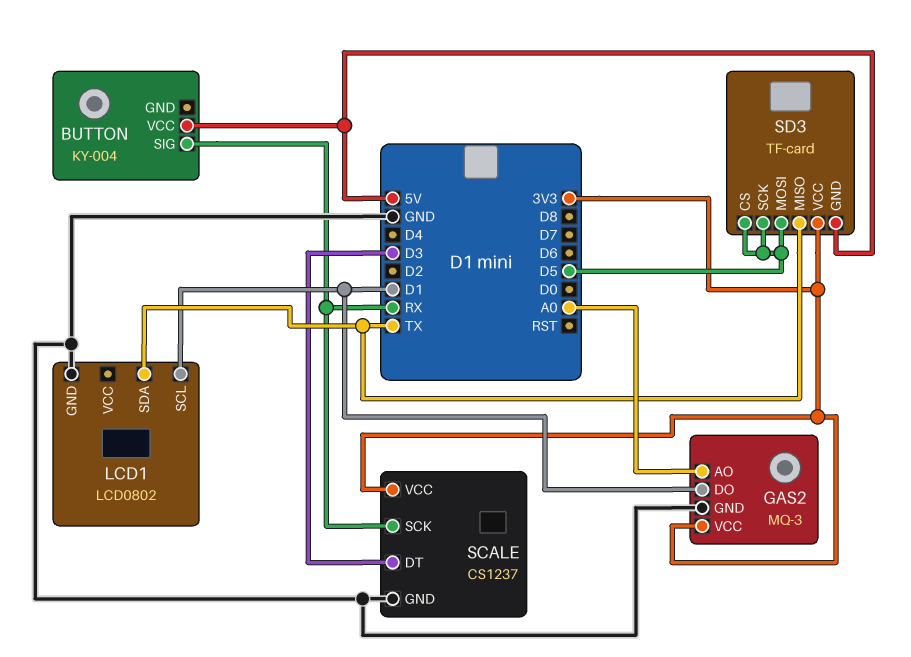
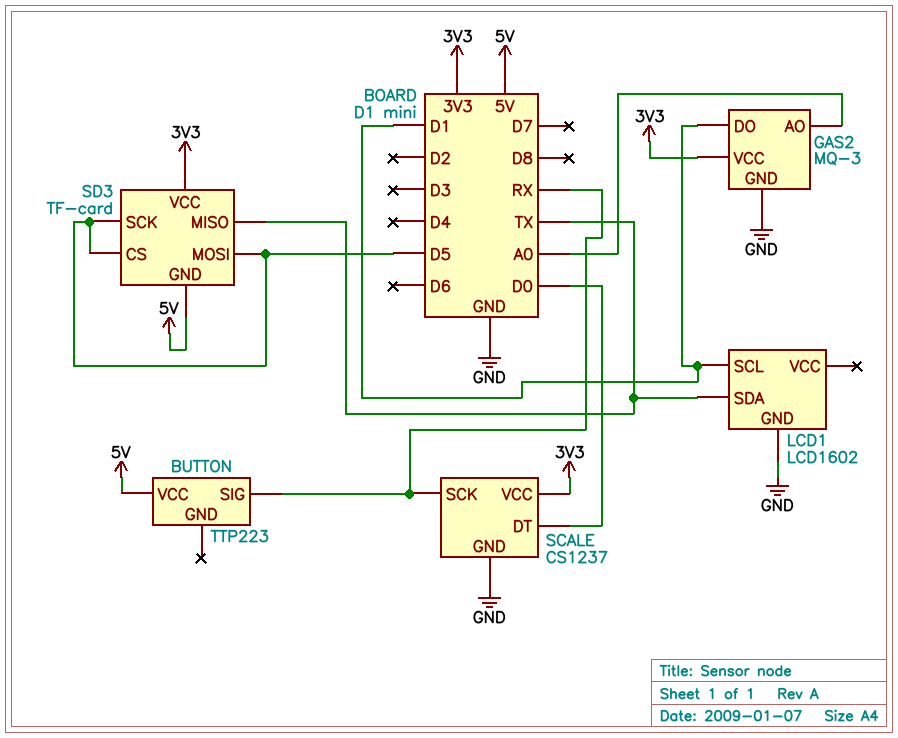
BUTTON: KY-004 -> TTP223
LCD1: LCD0802 -> LCD1602
SCALE pin DT: D3 -> D0

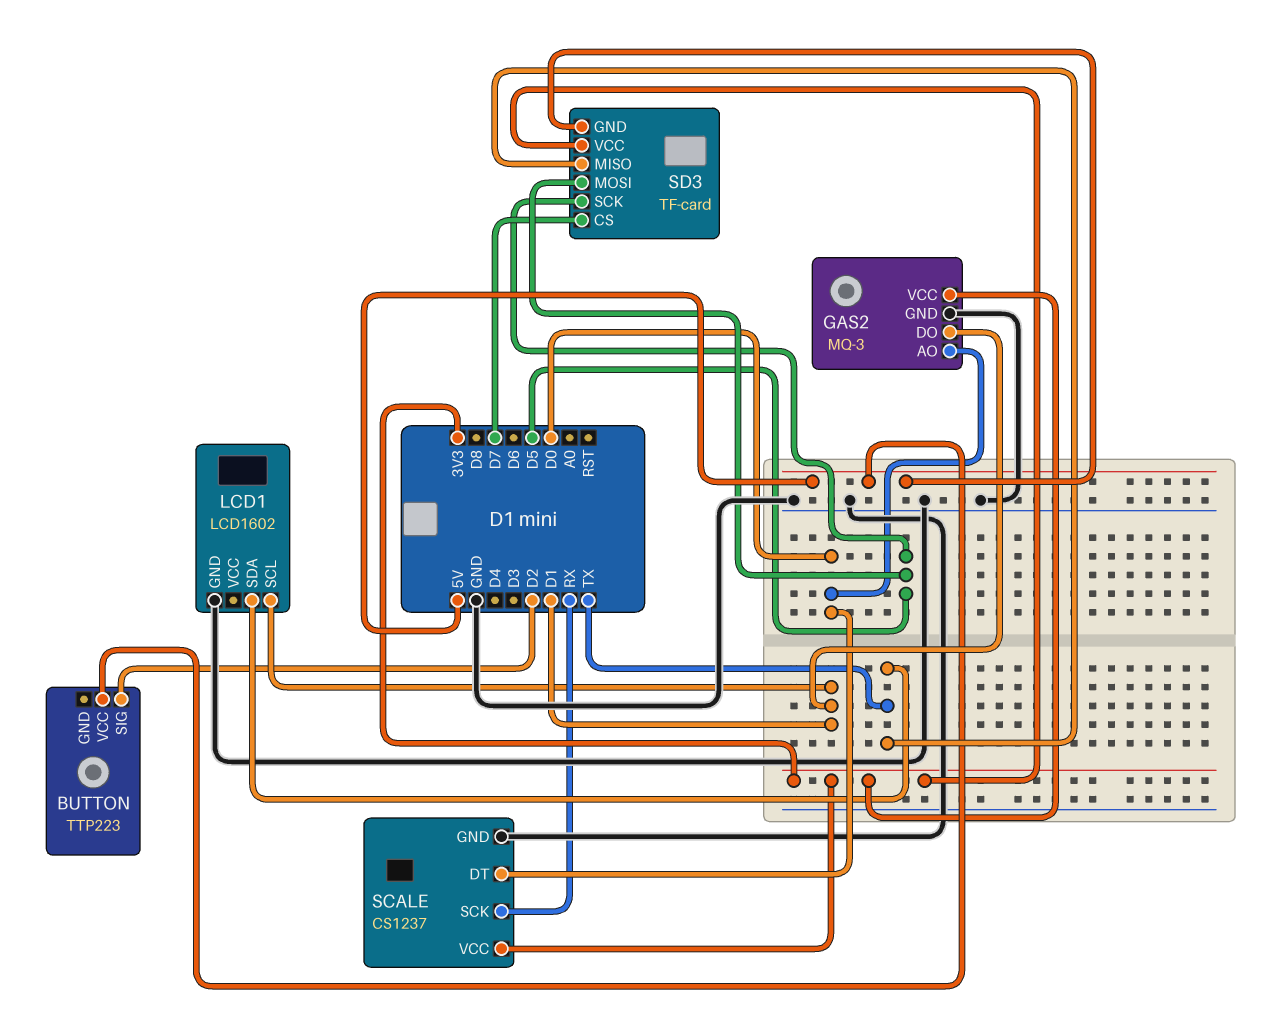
BUTTON pin SIG: RX -> D2
GAS2 pin AO: A0 -> D0
SD3 pin CS: D5 -> D7

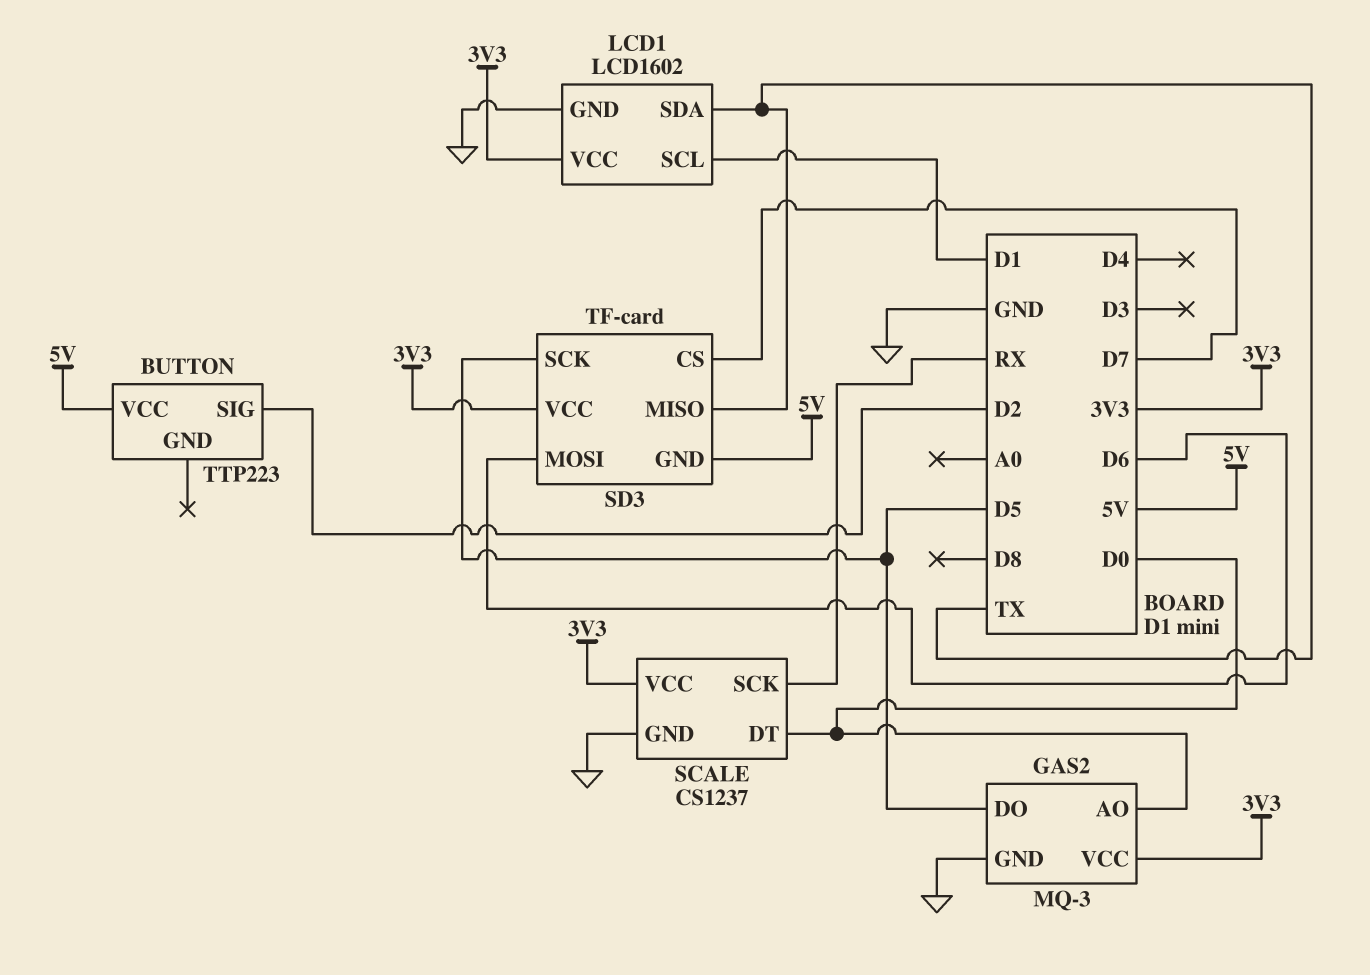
GAS2 pin DO: D1 -> D5
LCD1 pin VCC: none -> 3V3
SD3 pin MOSI: D5 -> D6

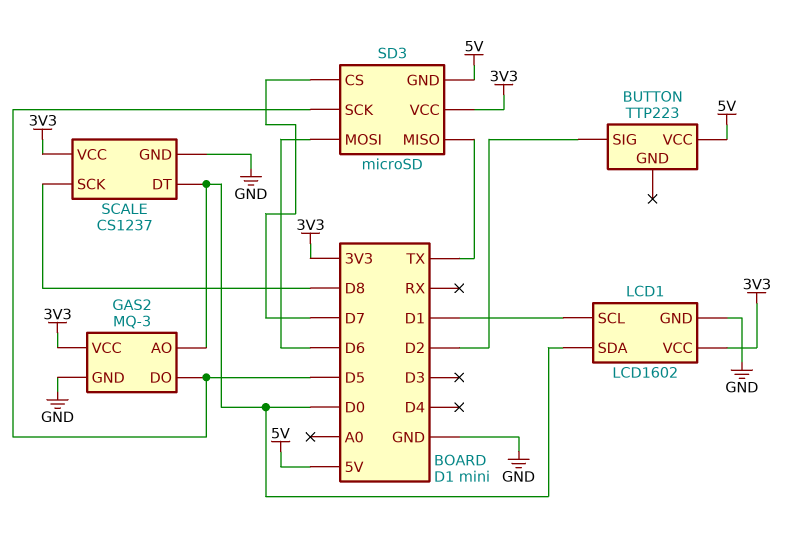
LCD1 pin SDA: TX -> D0
SCALE pin SCK: RX -> D8
SD3: TF-card -> microSD

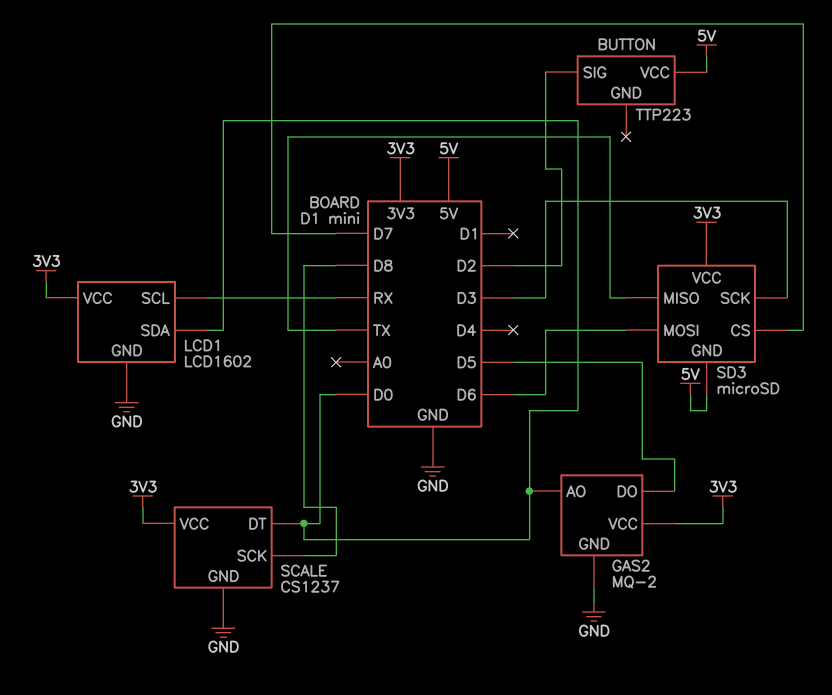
GAS2: MQ-3 -> MQ-2
LCD1 pin SCL: D1 -> RX
SD3 pin SCK: D5 -> D3

